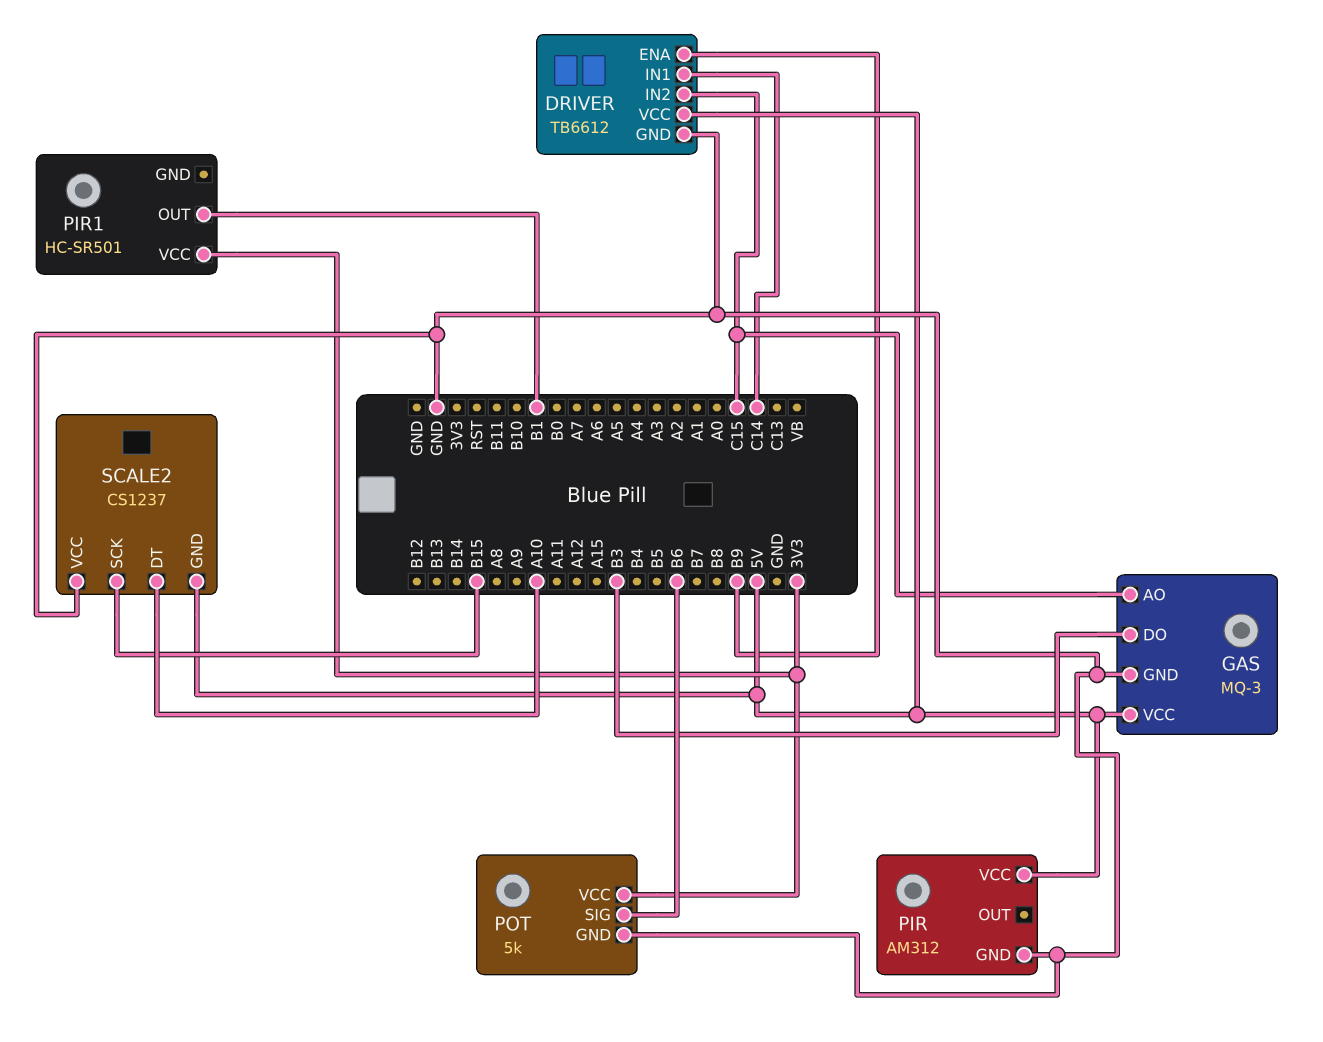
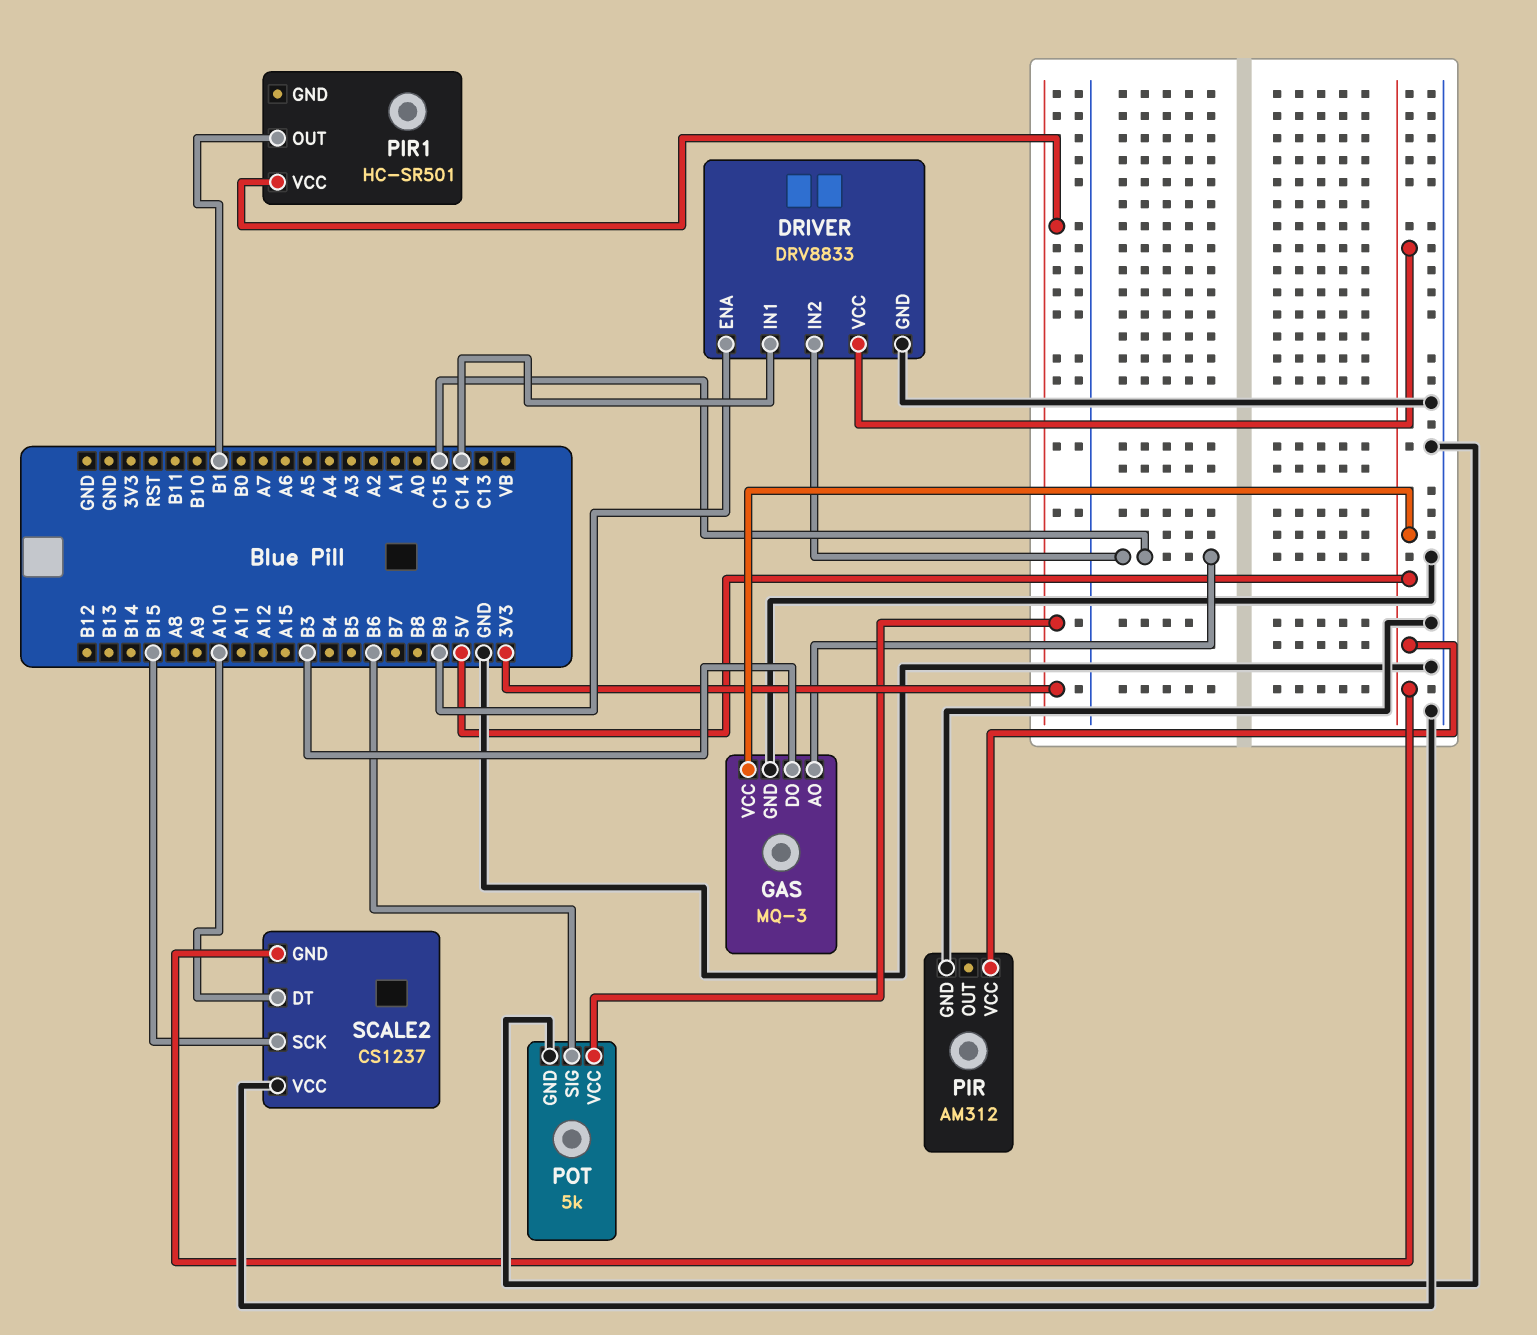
DRIVER: TB6612 -> DRV8833

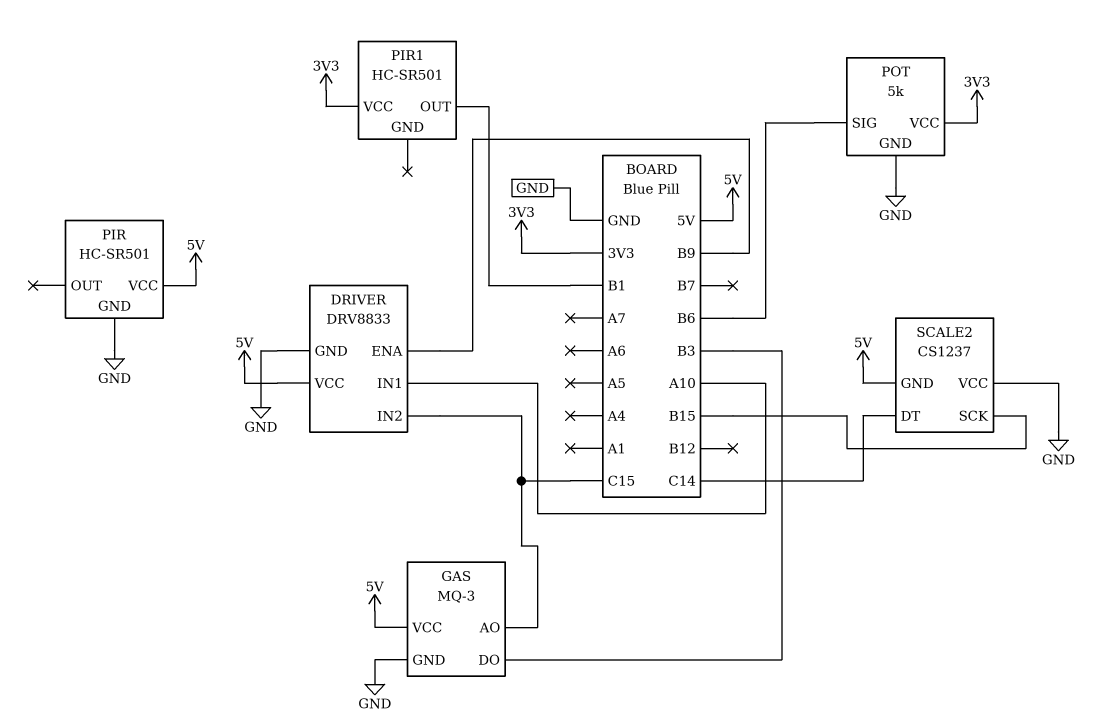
DRIVER pin IN1: C14 -> A10
PIR: AM312 -> HC-SR501
SCALE2 pin DT: A10 -> C14

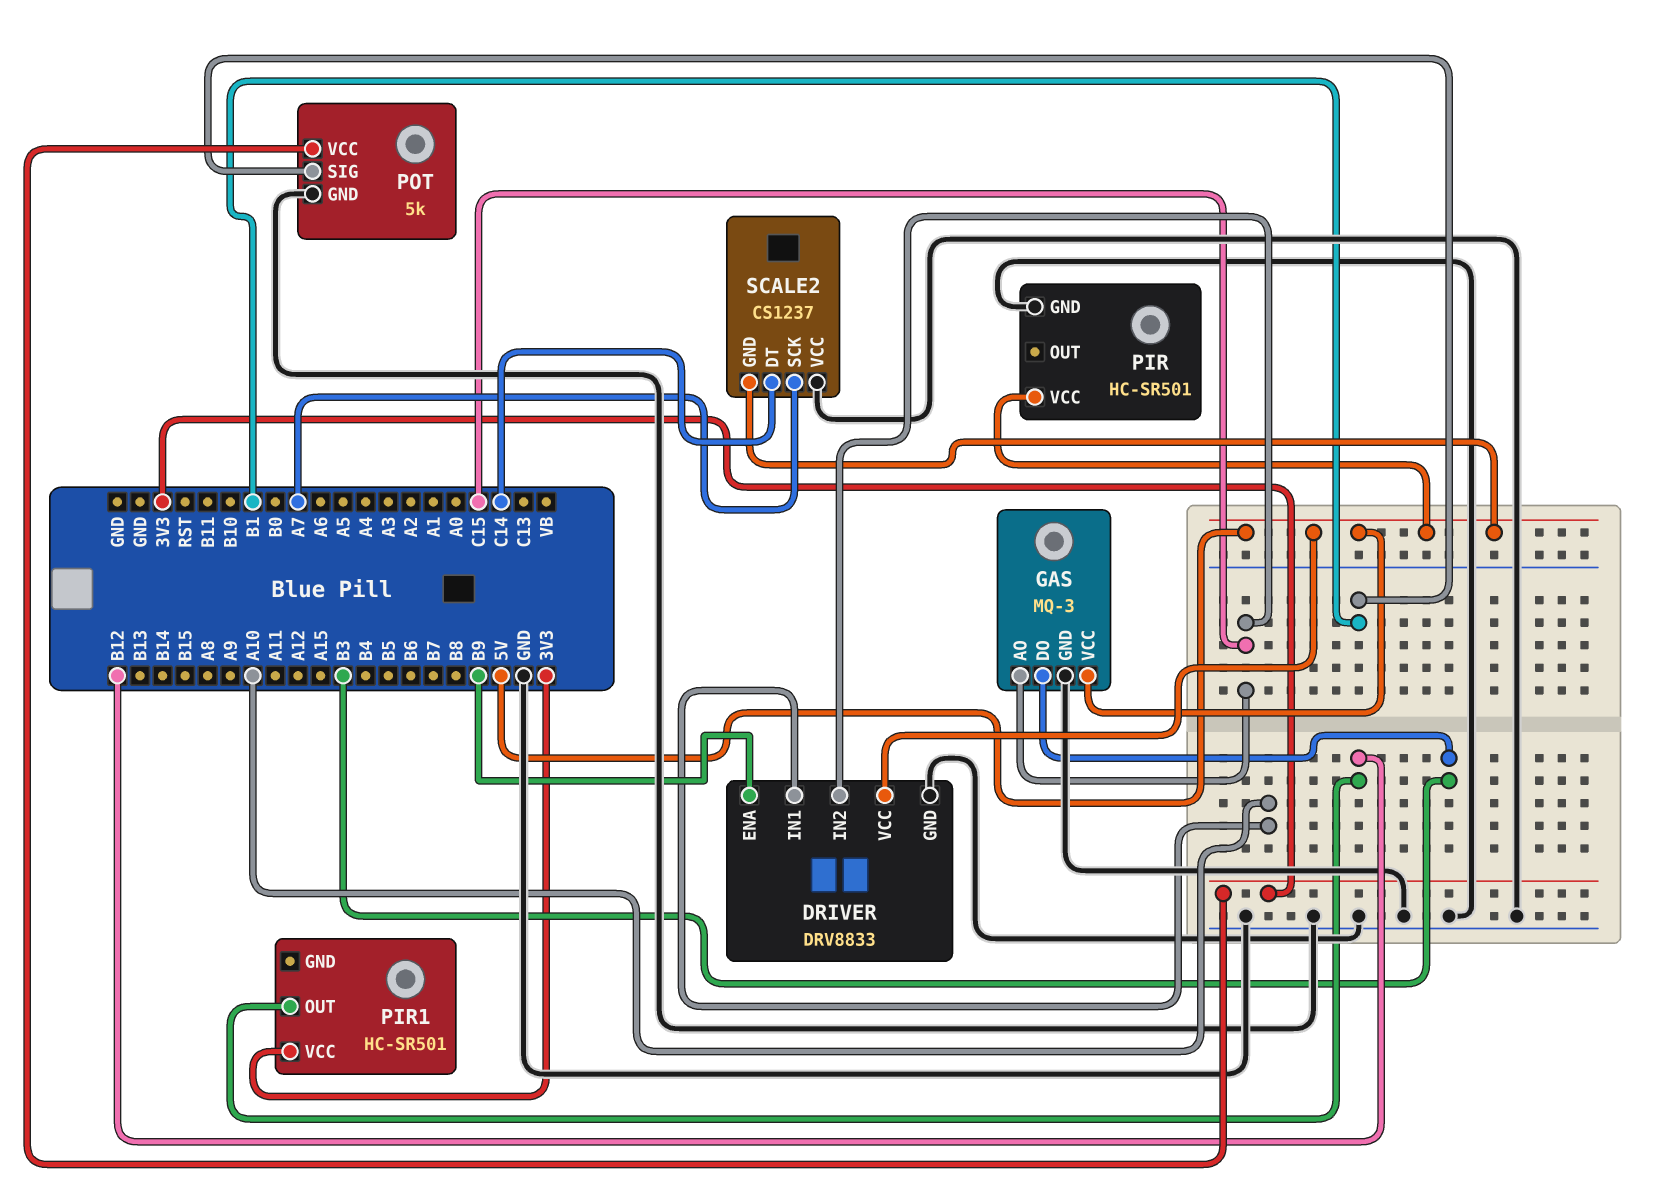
PIR1 pin OUT: B1 -> B12
POT pin SIG: B6 -> B1
SCALE2 pin SCK: B15 -> A7

